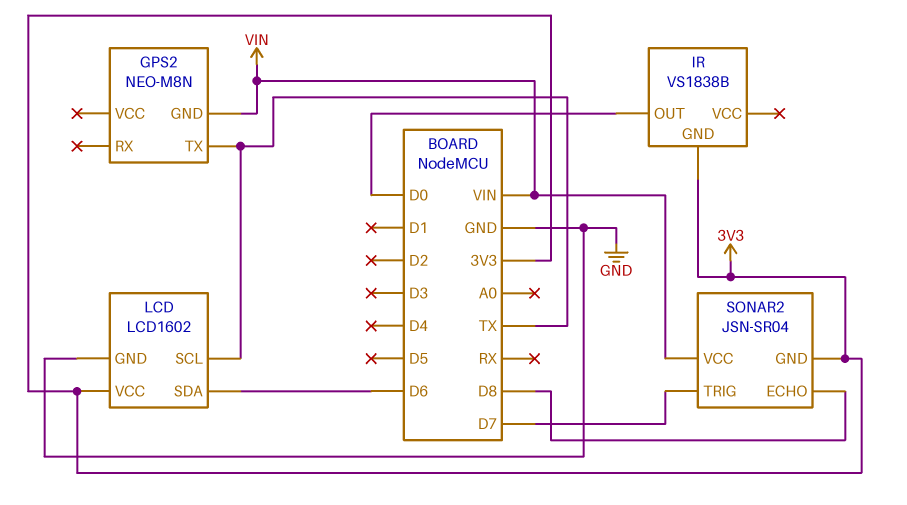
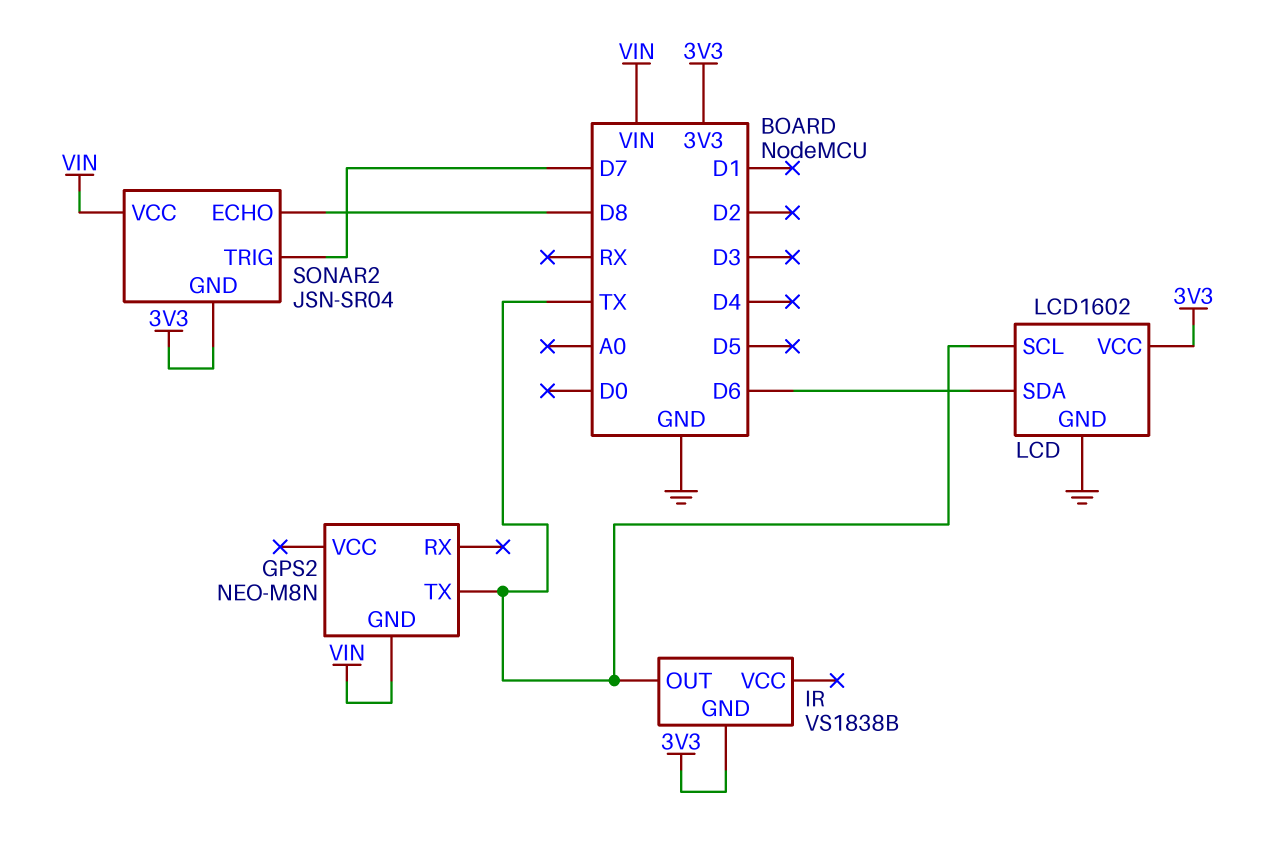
IR pin OUT: D0 -> TX

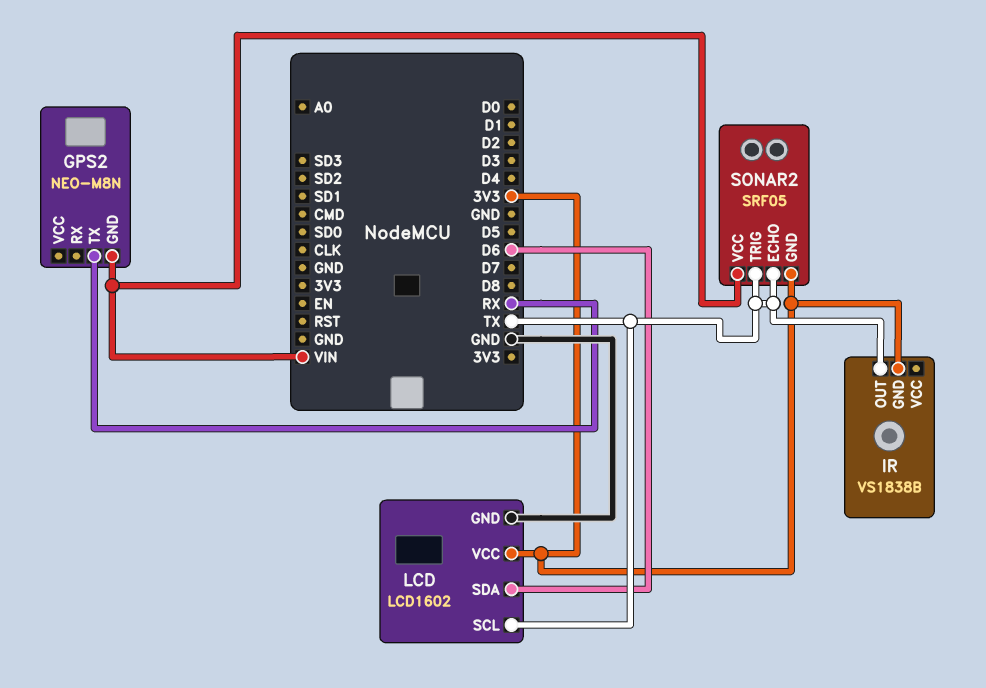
GPS2 pin TX: TX -> RX
SONAR2: JSN-SR04 -> SRF05
SONAR2 pin ECHO: D8 -> TX
SONAR2 pin TRIG: D7 -> TX

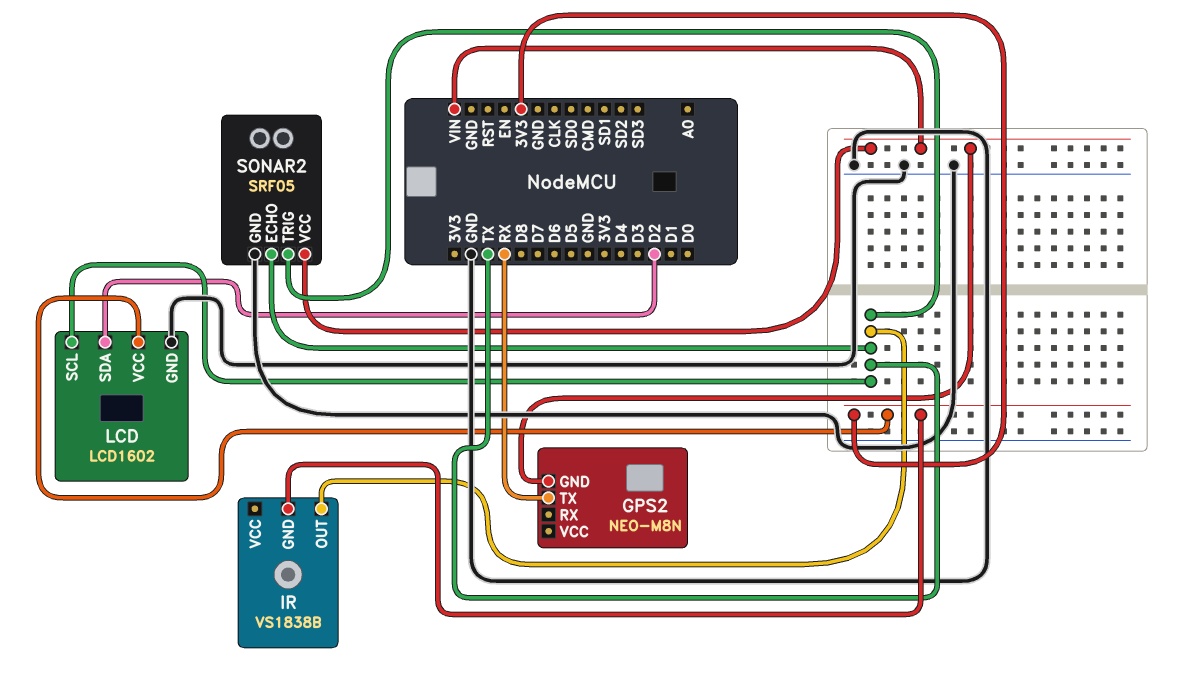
LCD pin SDA: D6 -> D2
SONAR2 pin GND: 3V3 -> GND

